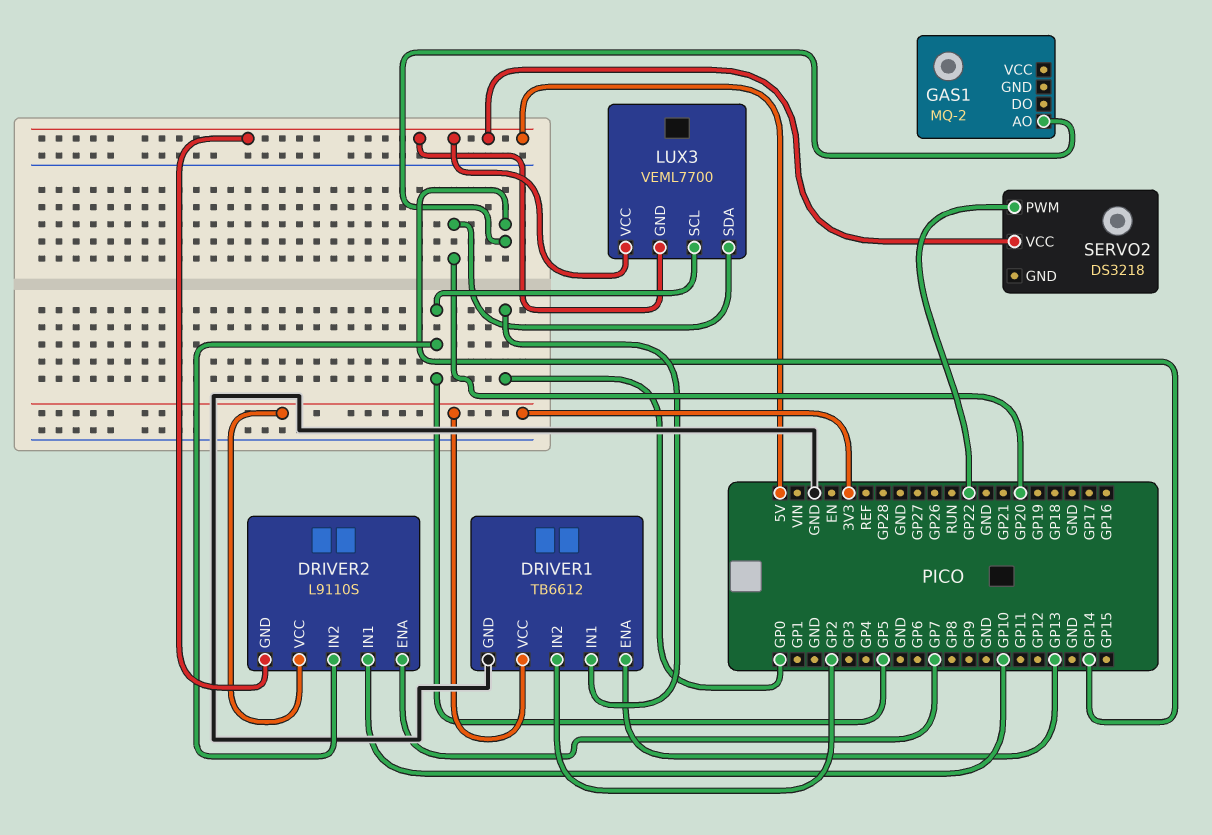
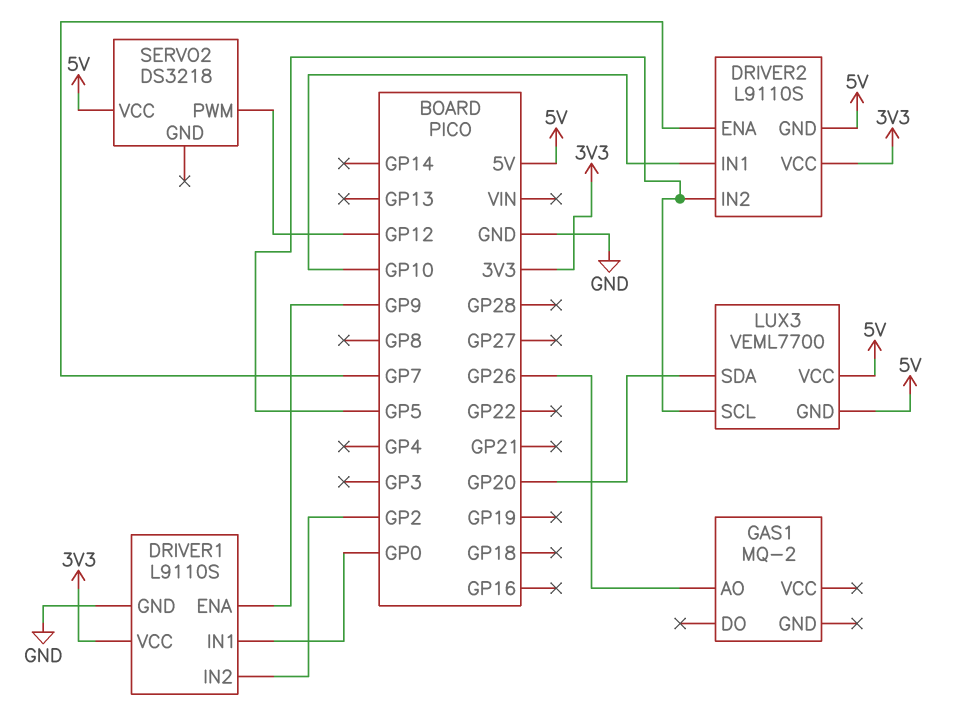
DRIVER1: TB6612 -> L9110S
DRIVER1 pin ENA: GP13 -> GP9
GAS1 pin AO: GP14 -> GP26
SERVO2 pin PWM: GP22 -> GP12

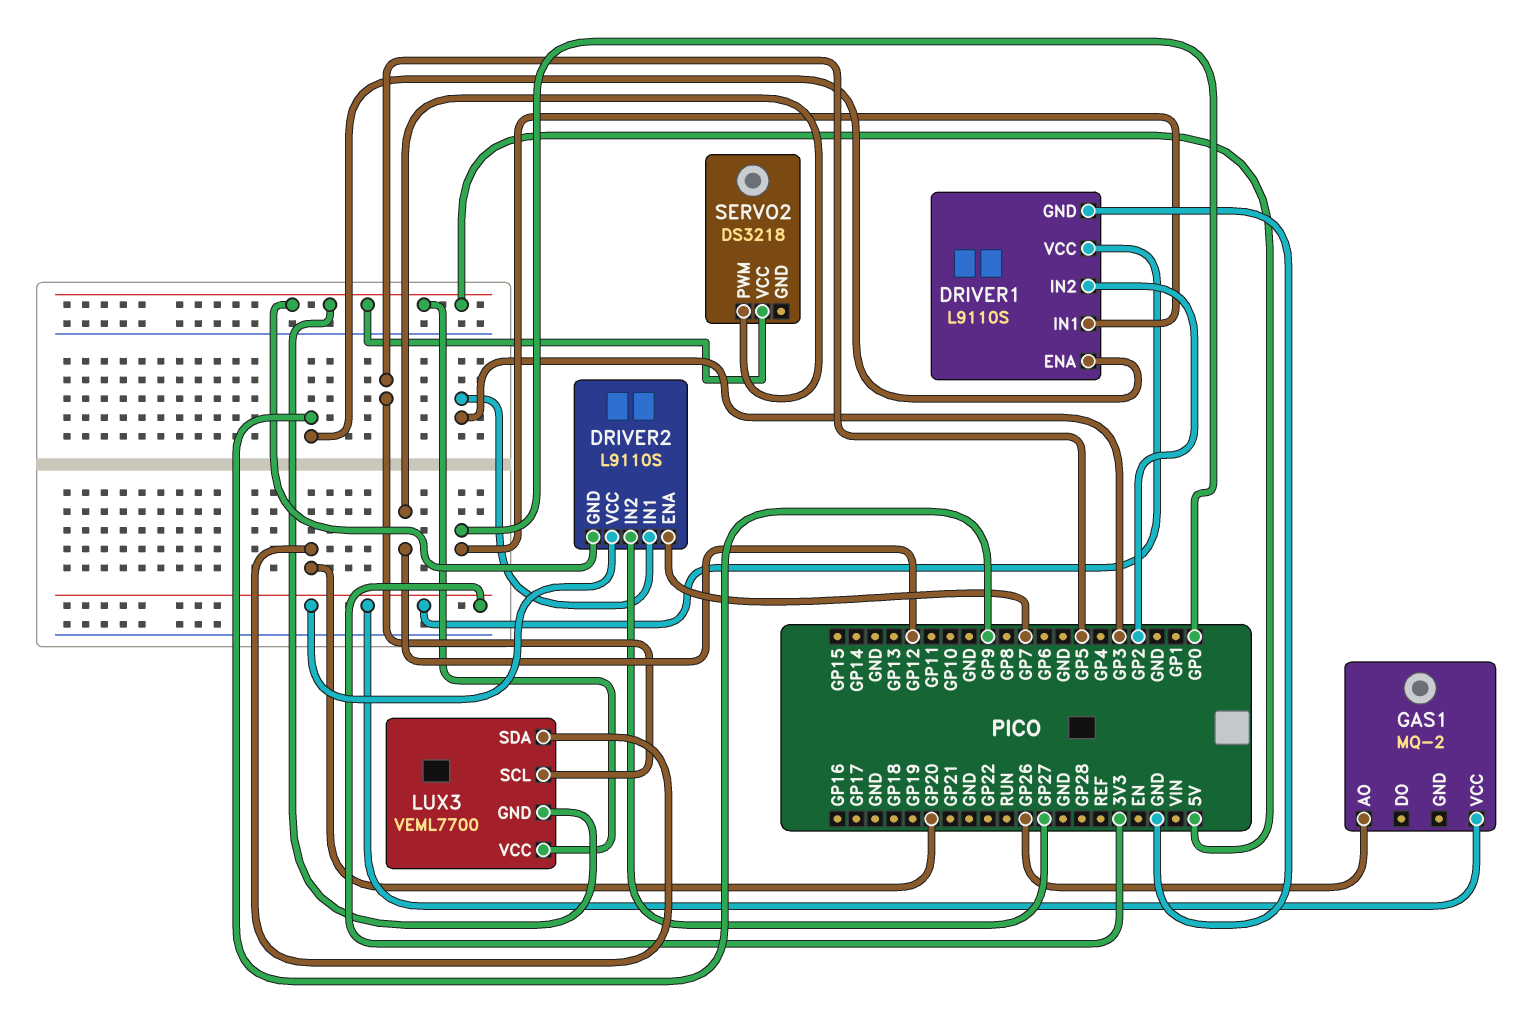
DRIVER2 pin IN1: GP10 -> GP3
DRIVER2 pin IN2: GP5 -> GP27
GAS1 pin VCC: none -> 3V3

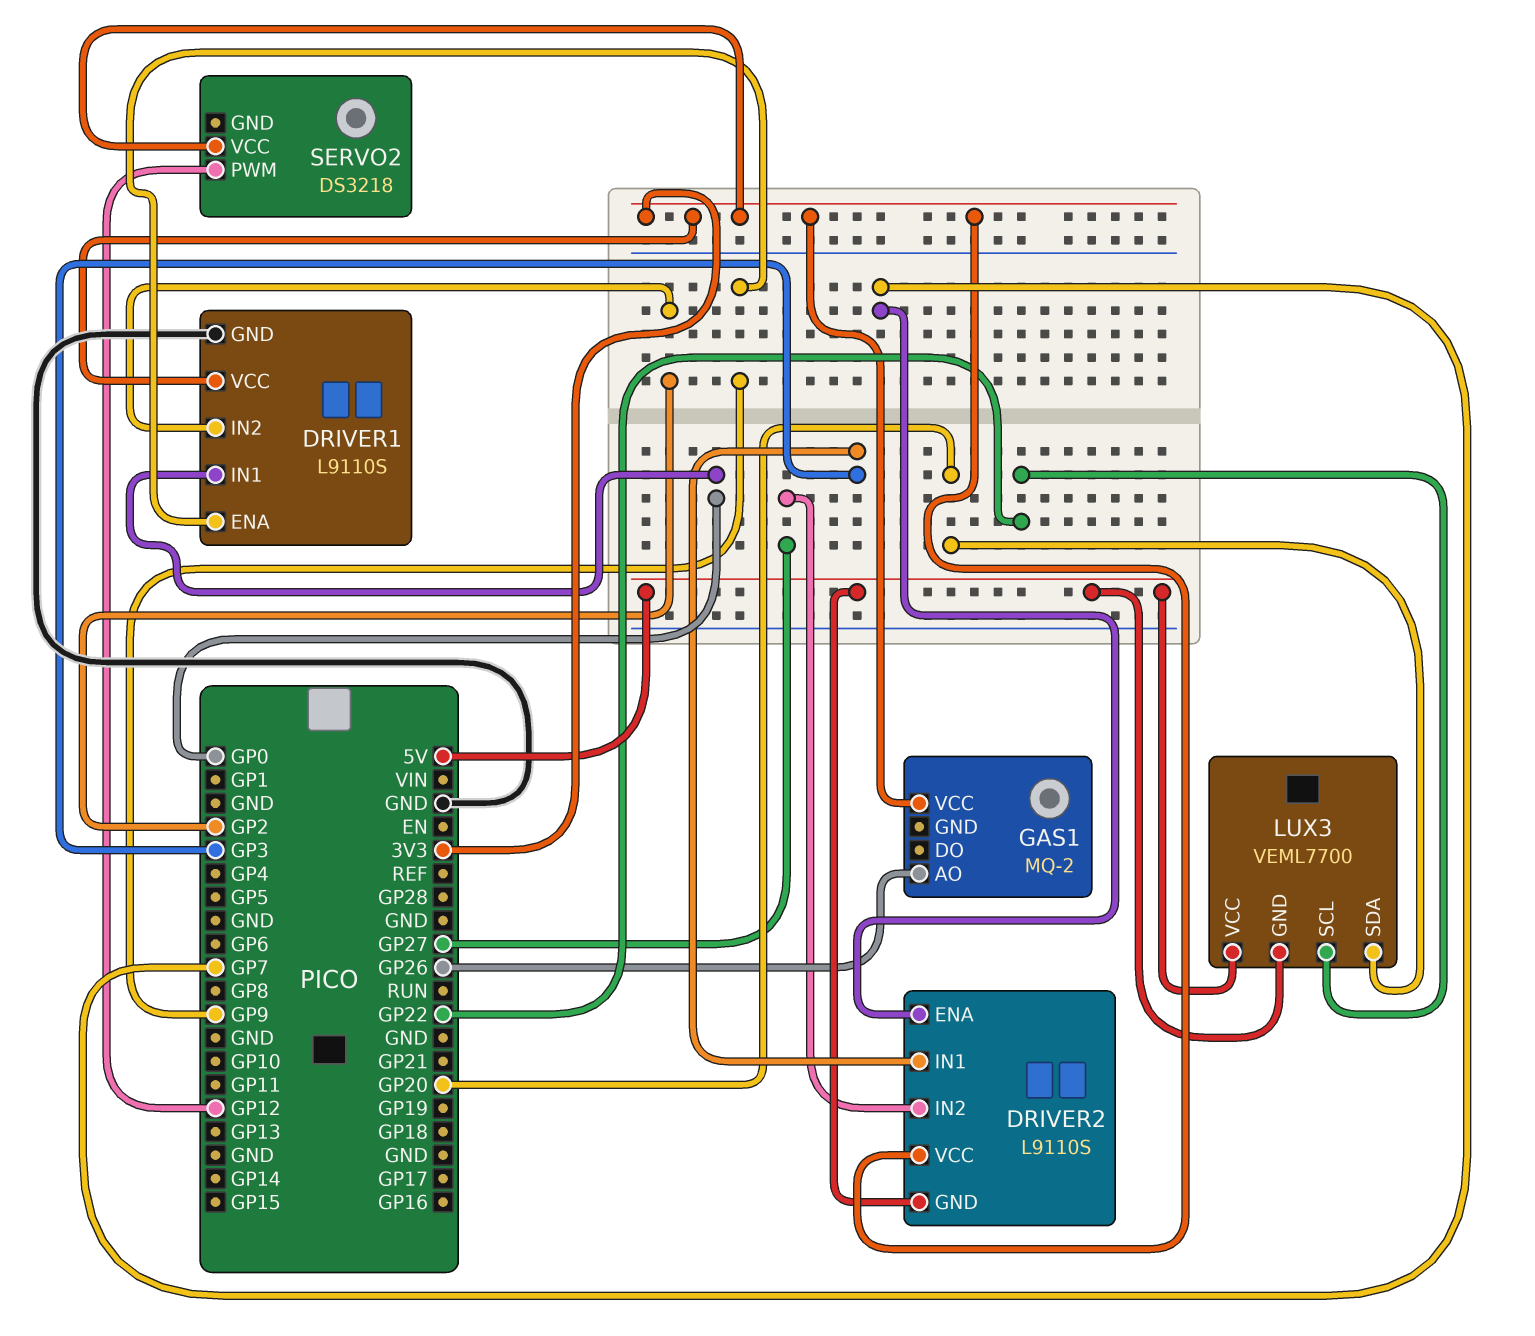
LUX3 pin SCL: GP5 -> GP22
SERVO2 pin VCC: 5V -> 3V3

